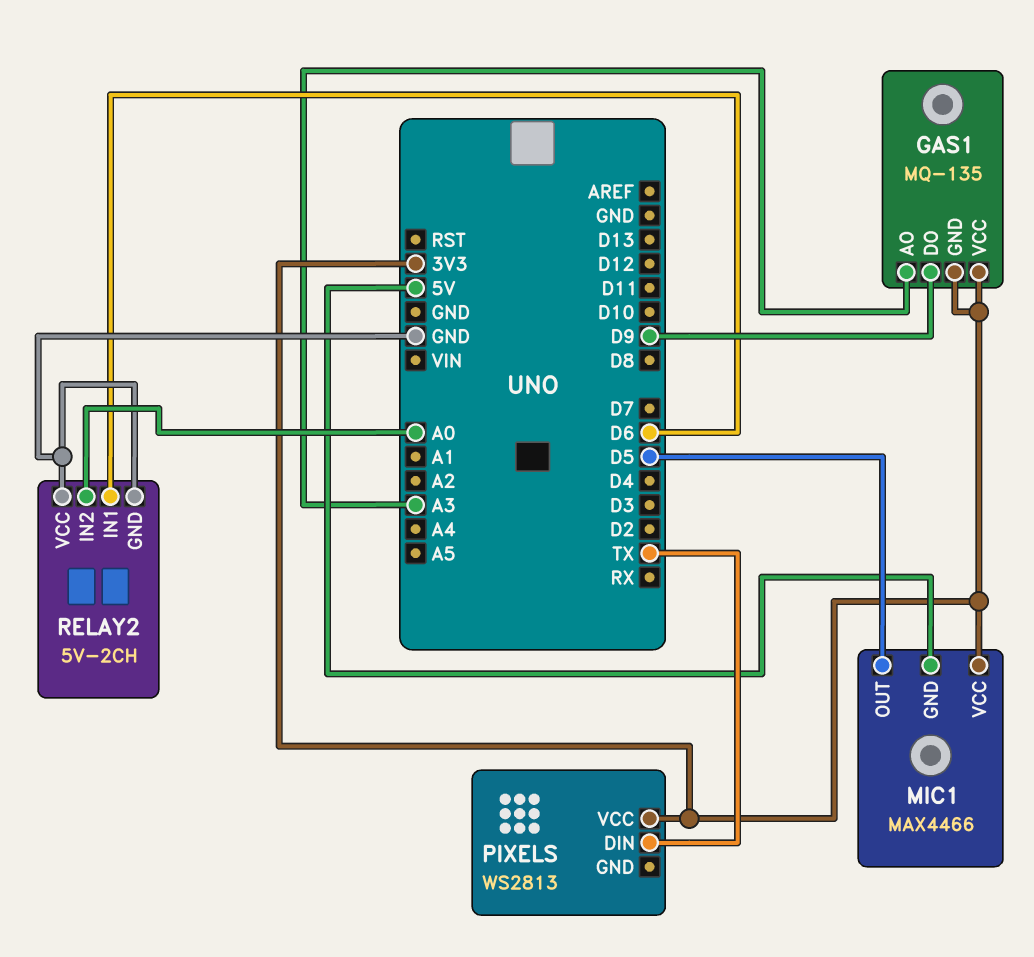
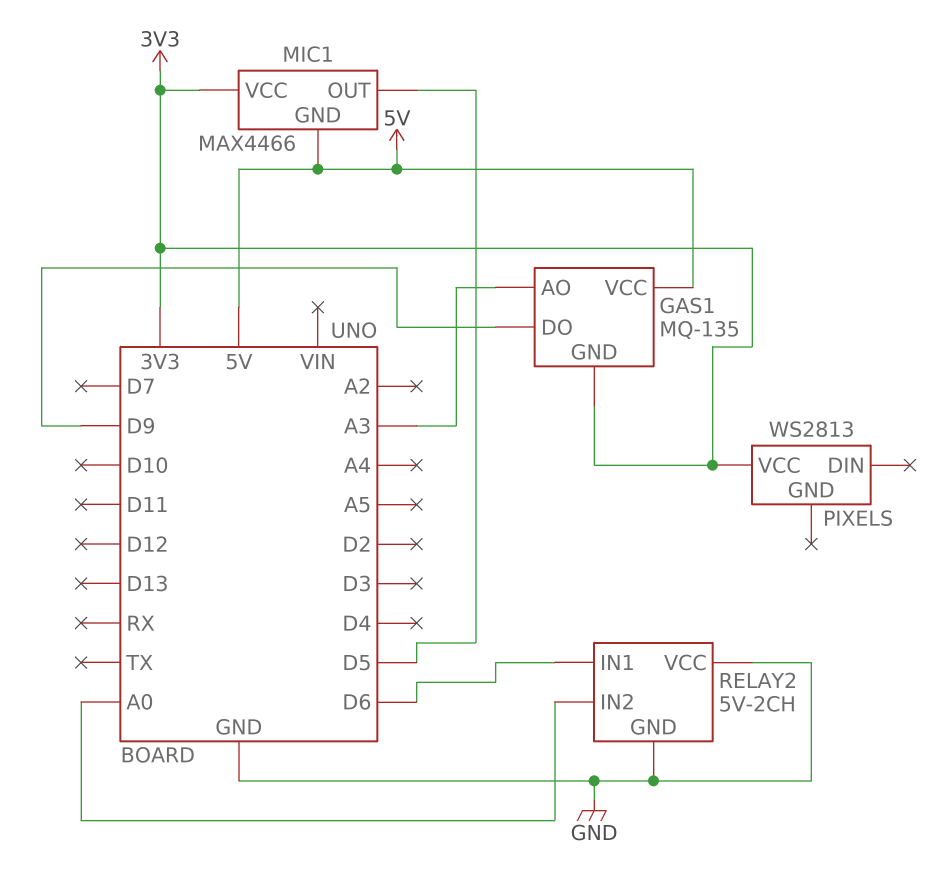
GAS1 pin VCC: 3V3 -> 5V
PIXELS pin DIN: TX -> none

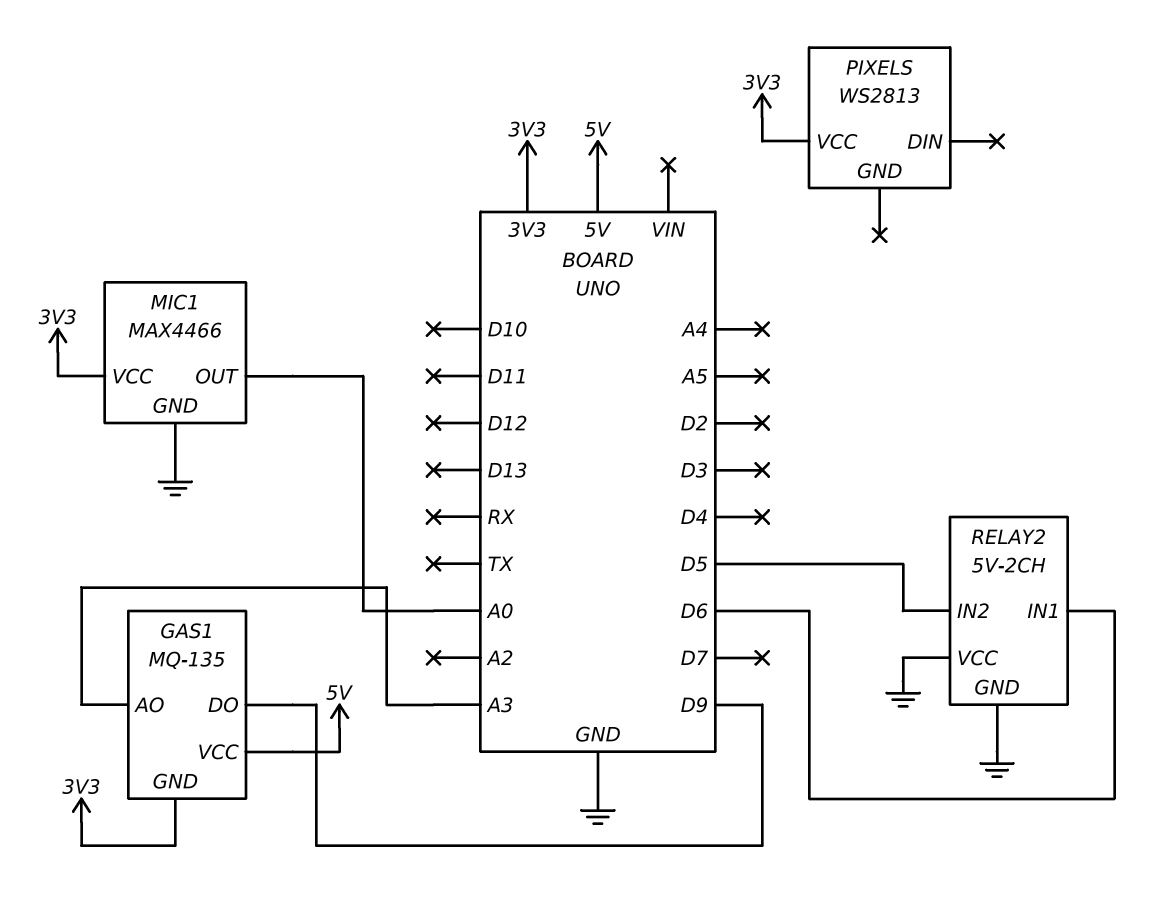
MIC1 pin GND: 5V -> GND
MIC1 pin OUT: D5 -> A0
RELAY2 pin IN2: A0 -> D5

